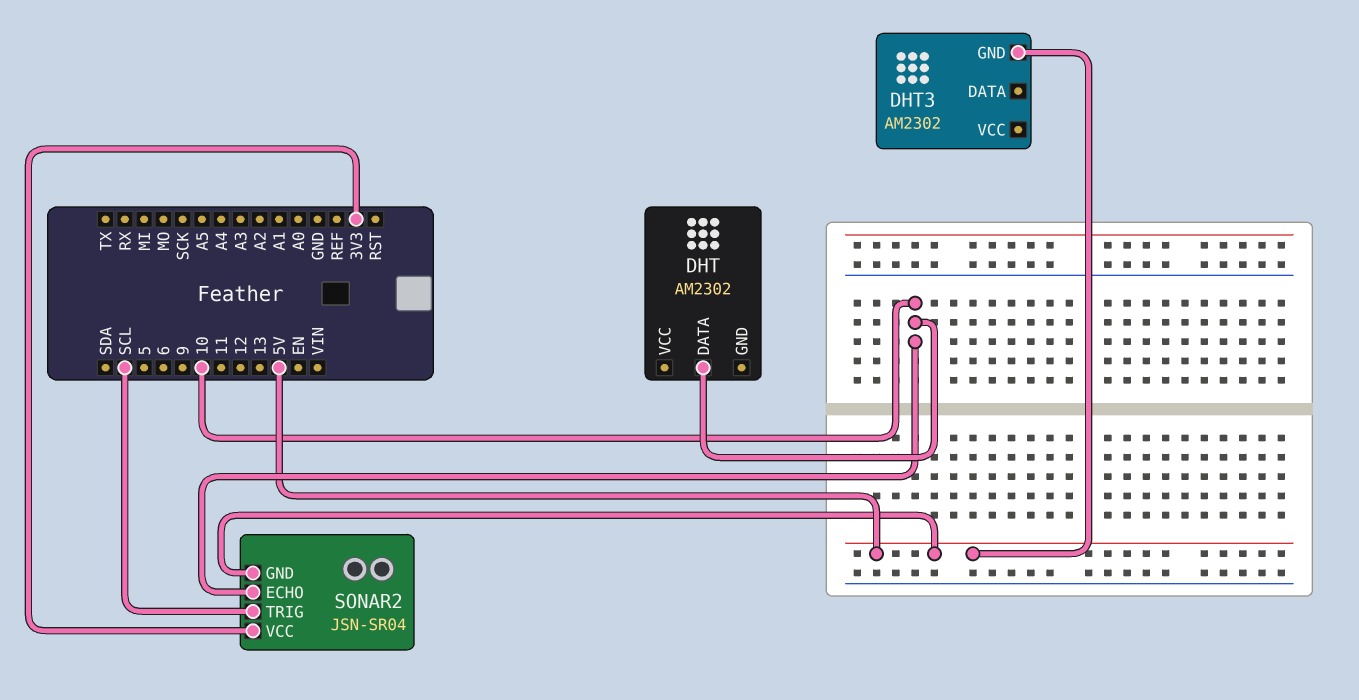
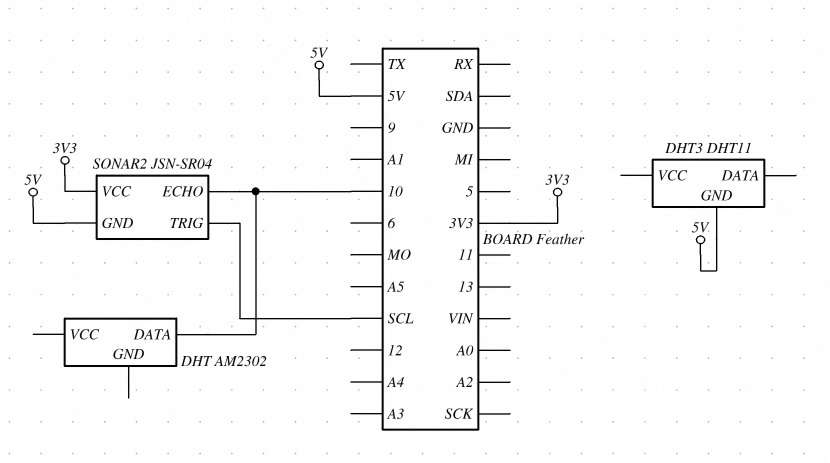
DHT3: AM2302 -> DHT11

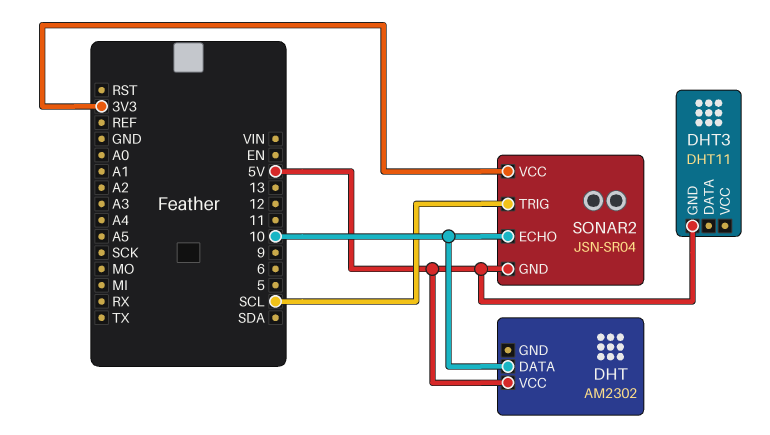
DHT pin VCC: none -> 5V

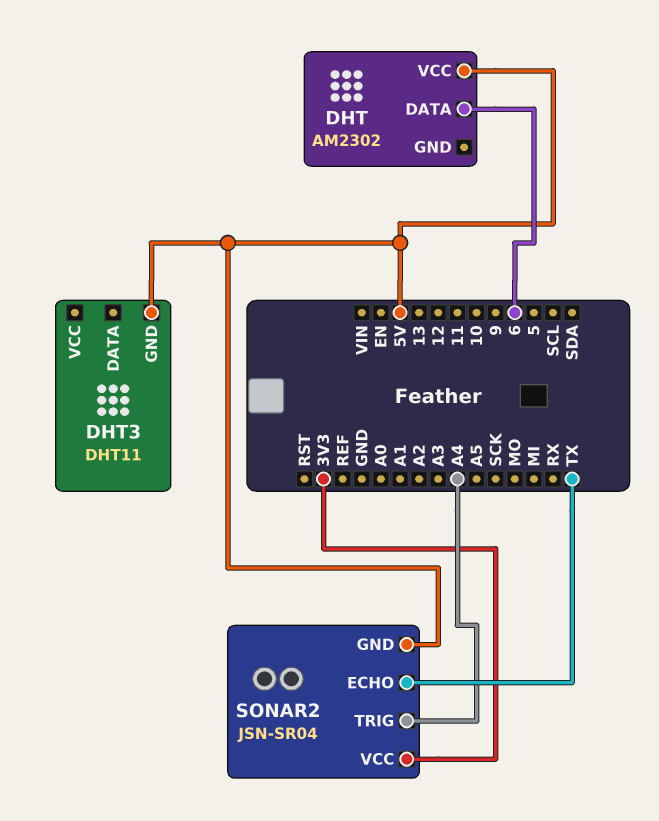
DHT pin DATA: 10 -> 6
SONAR2 pin ECHO: 10 -> TX
SONAR2 pin TRIG: SCL -> A4

